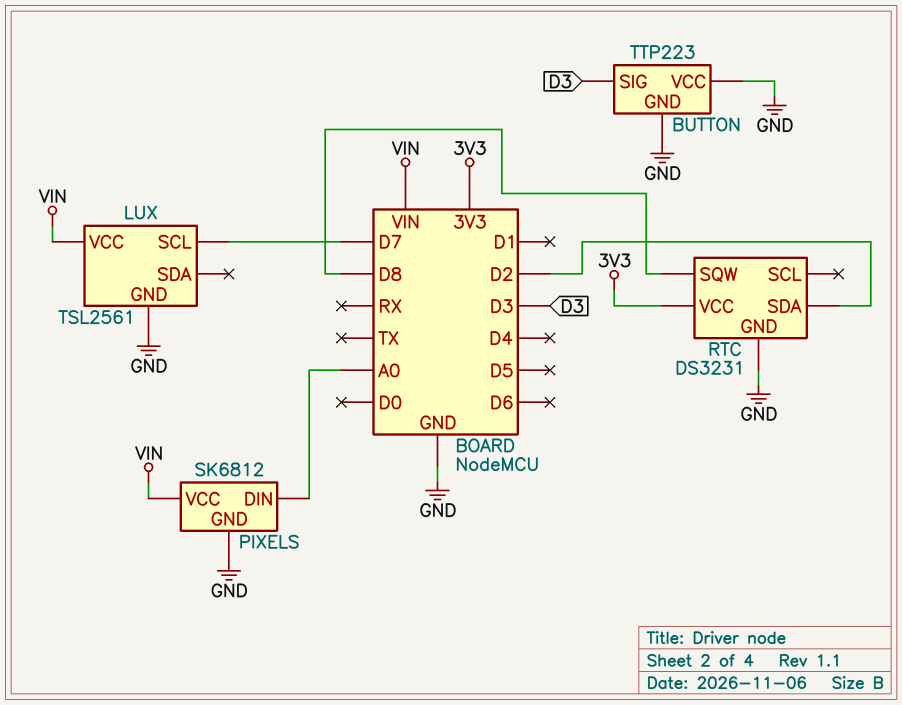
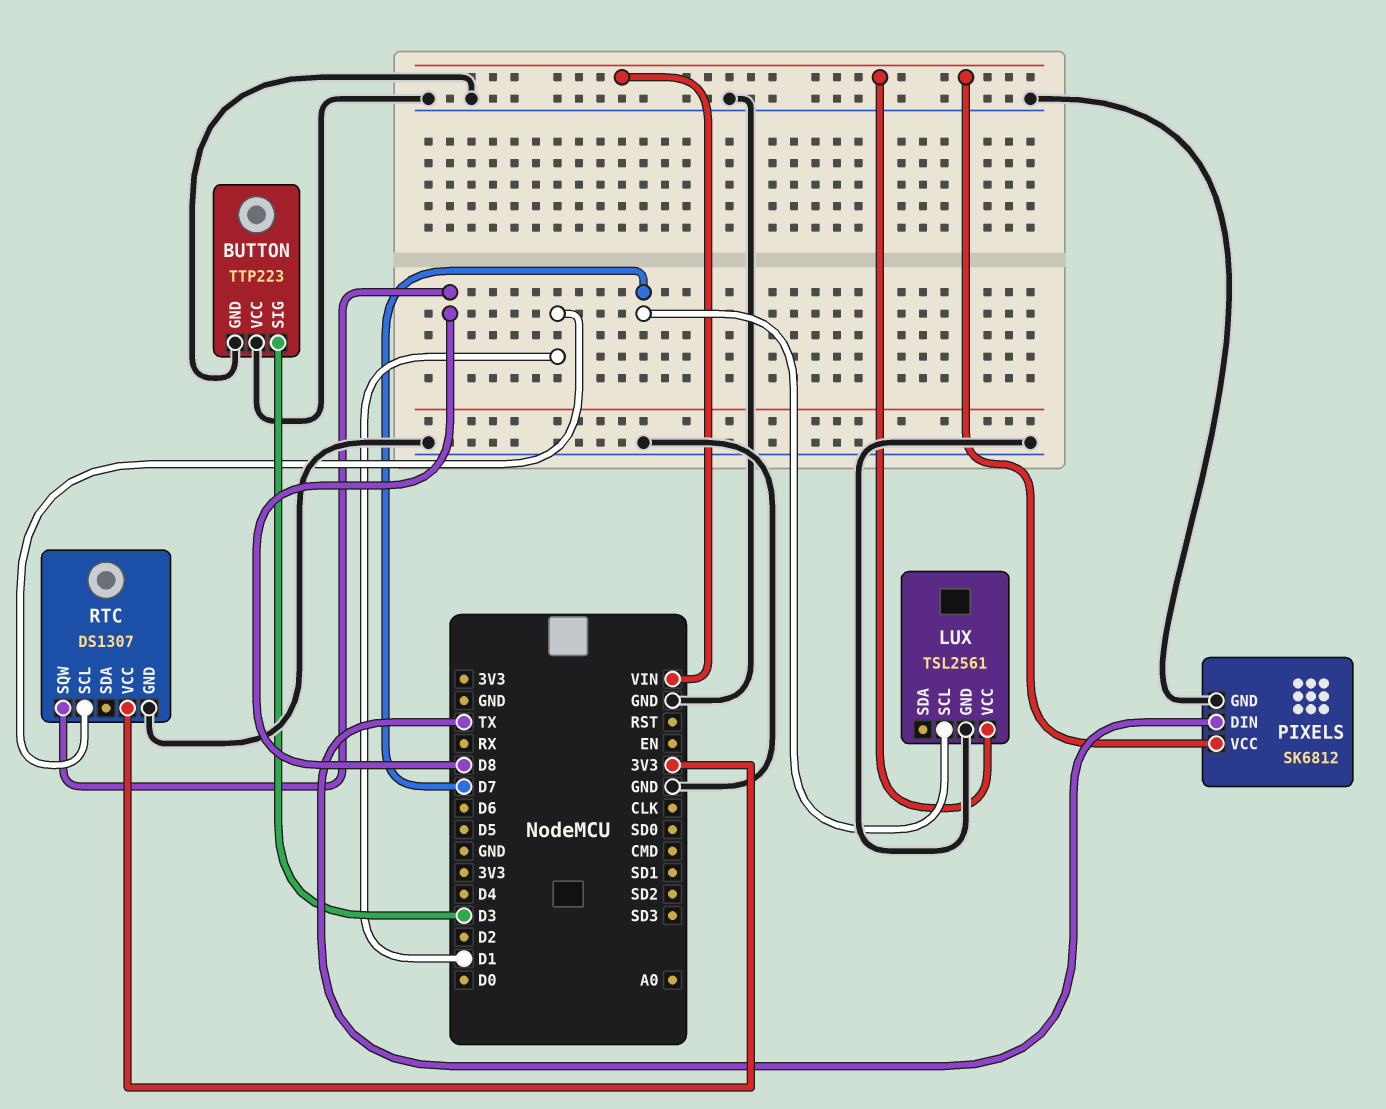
PIXELS pin DIN: A0 -> TX
RTC: DS3231 -> DS1307
RTC pin SCL: none -> D1
RTC pin SDA: D2 -> none

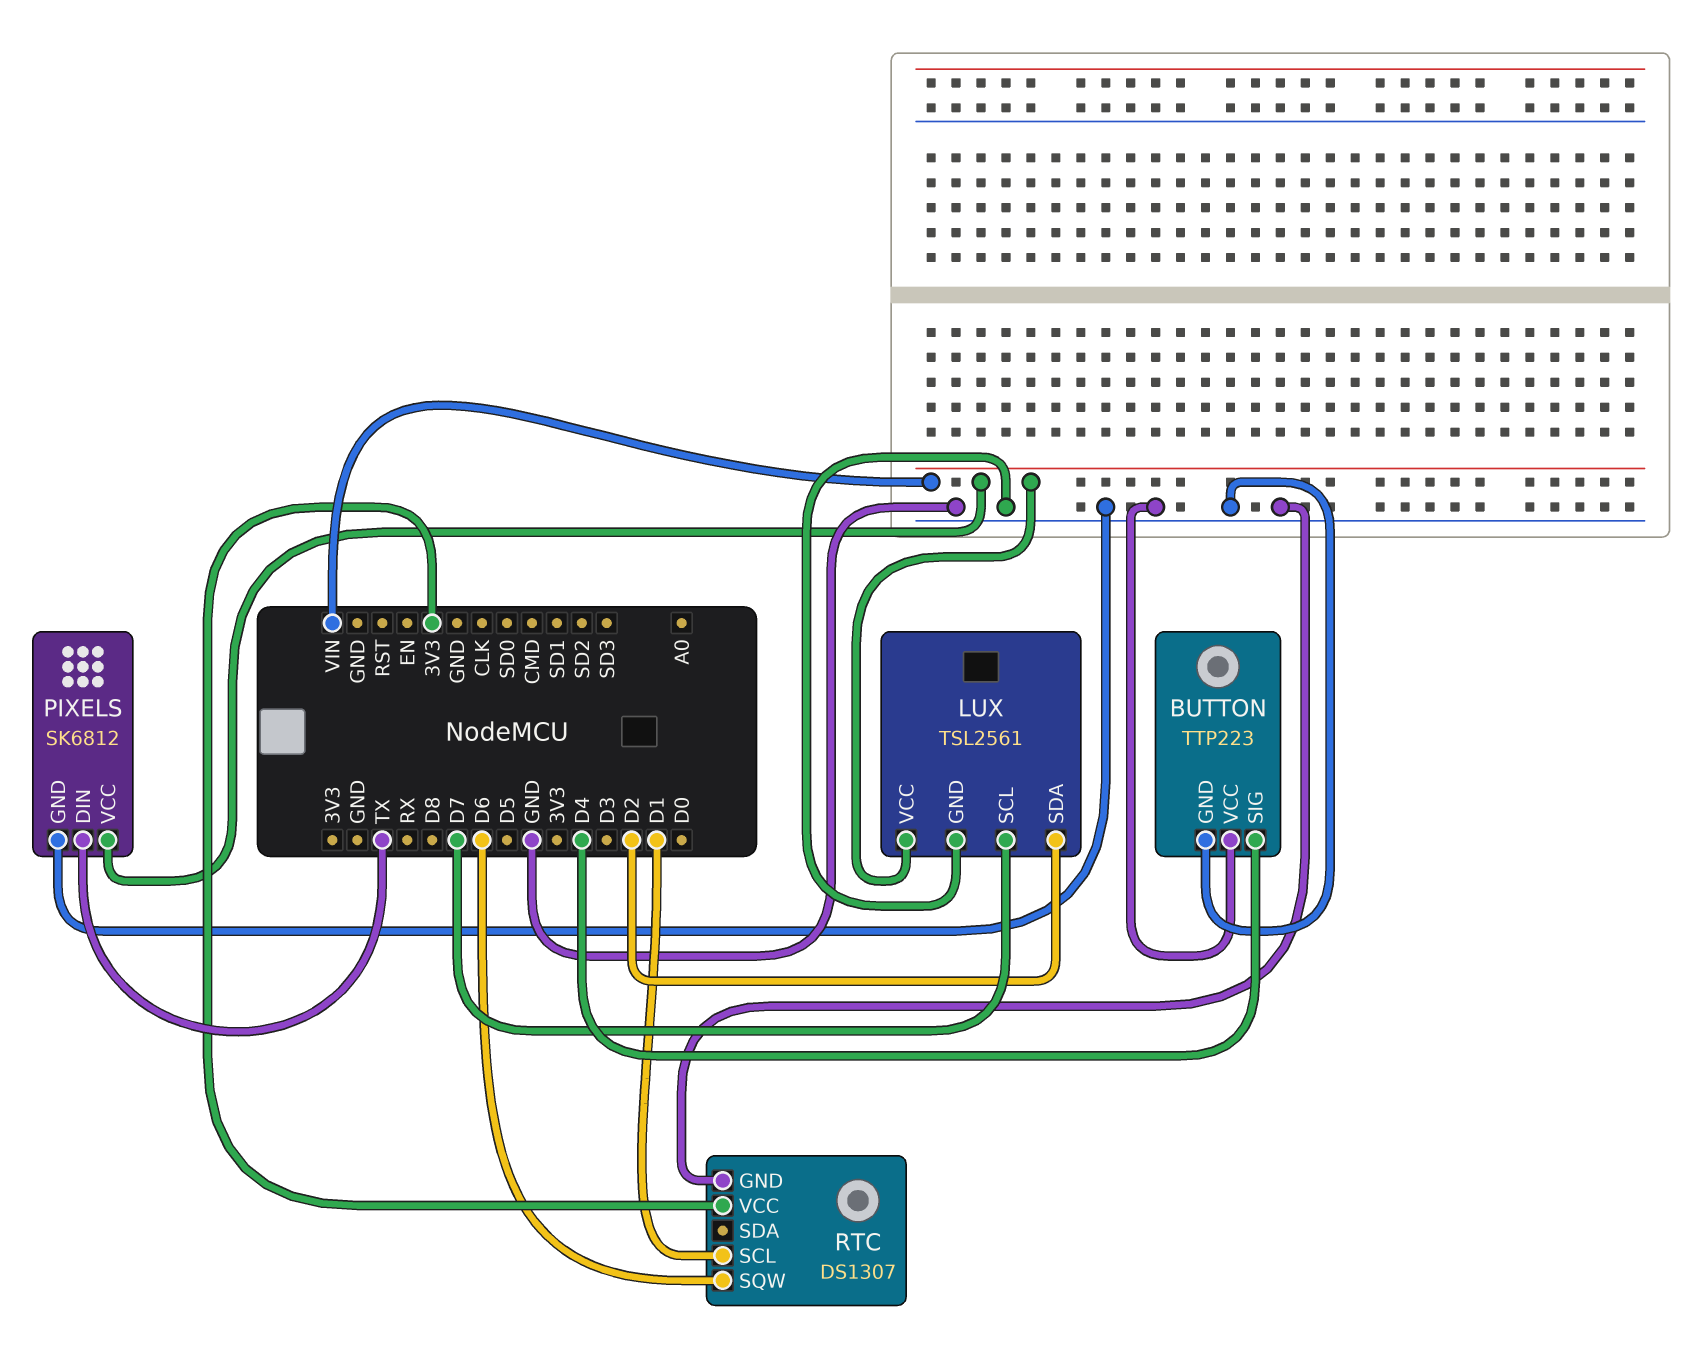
BUTTON pin SIG: D3 -> D4
LUX pin SDA: none -> D2
RTC pin SQW: D8 -> D6

